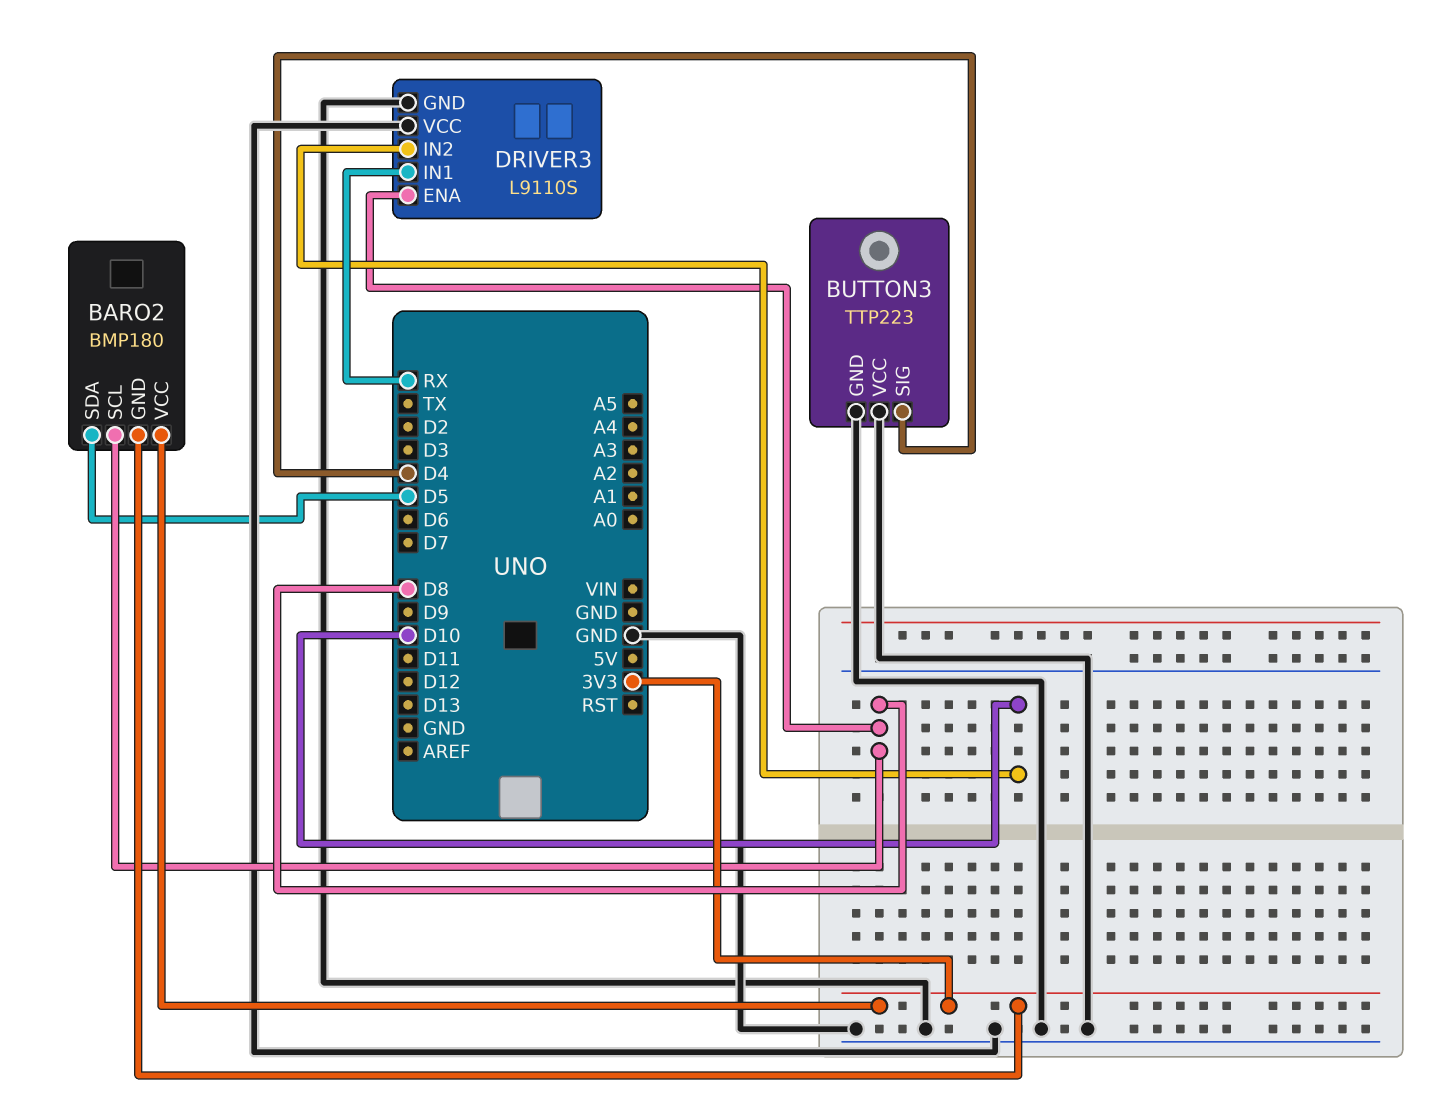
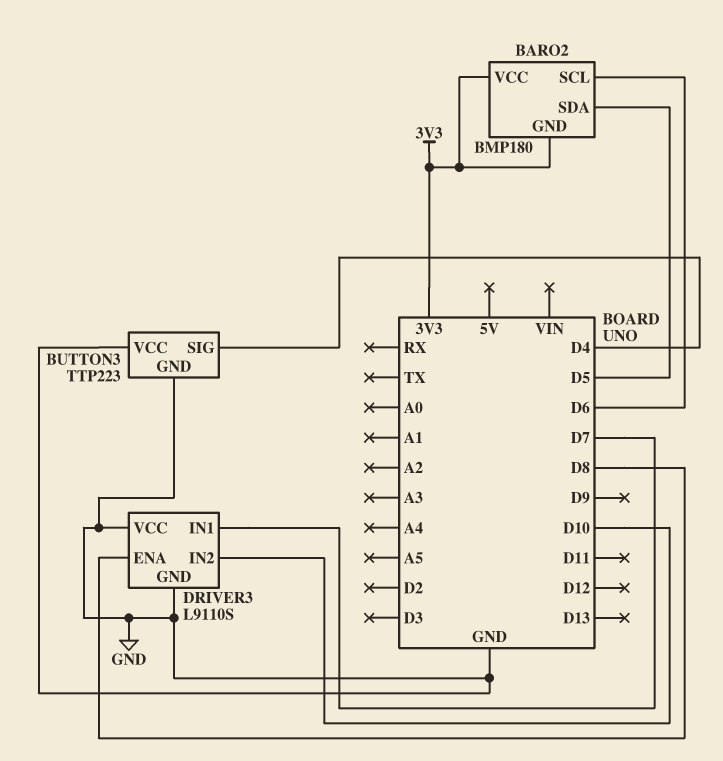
BARO2 pin SCL: D8 -> D6
DRIVER3 pin IN1: RX -> D7

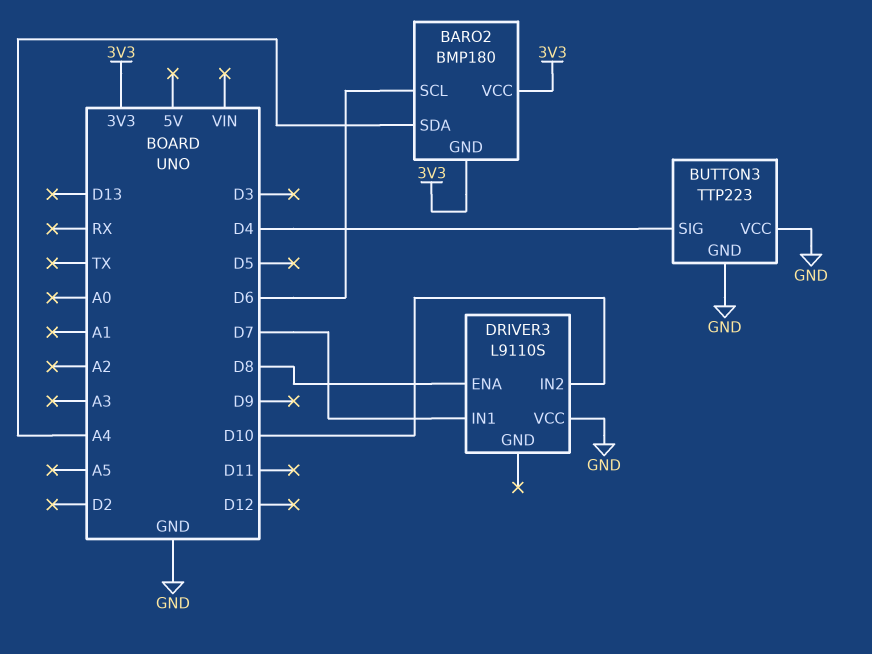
BARO2 pin SDA: D5 -> A4
DRIVER3 pin GND: GND -> none

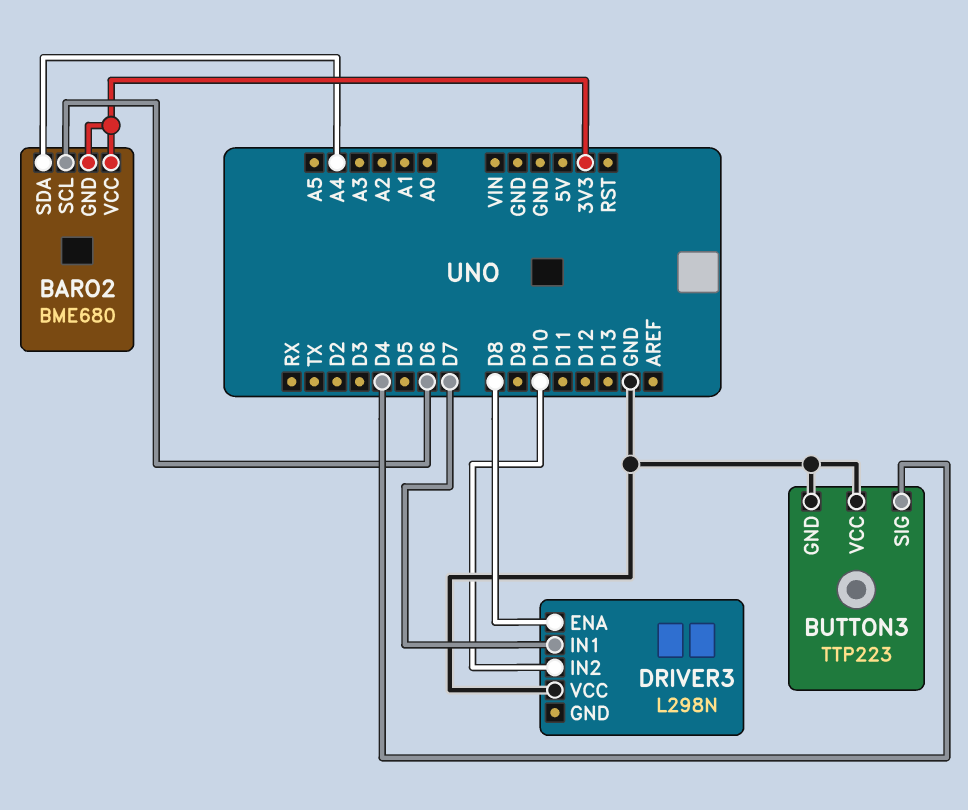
BARO2: BMP180 -> BME680
DRIVER3: L9110S -> L298N

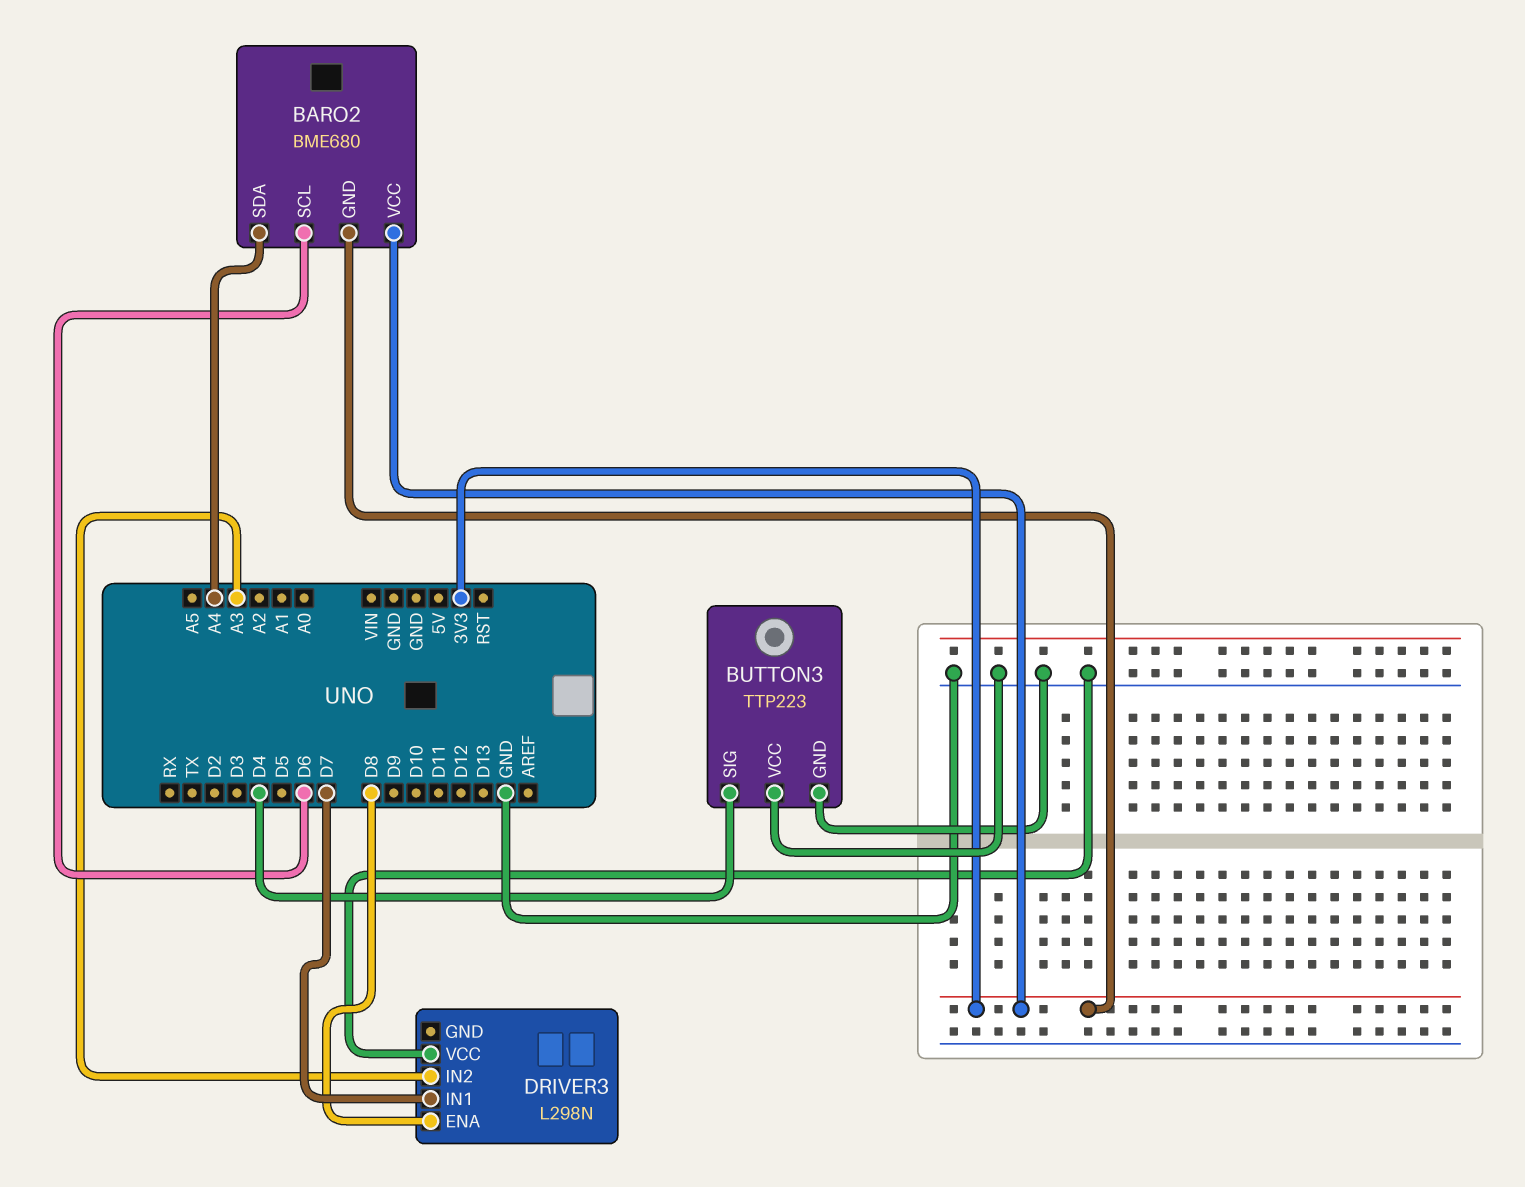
DRIVER3 pin IN2: D10 -> A3

